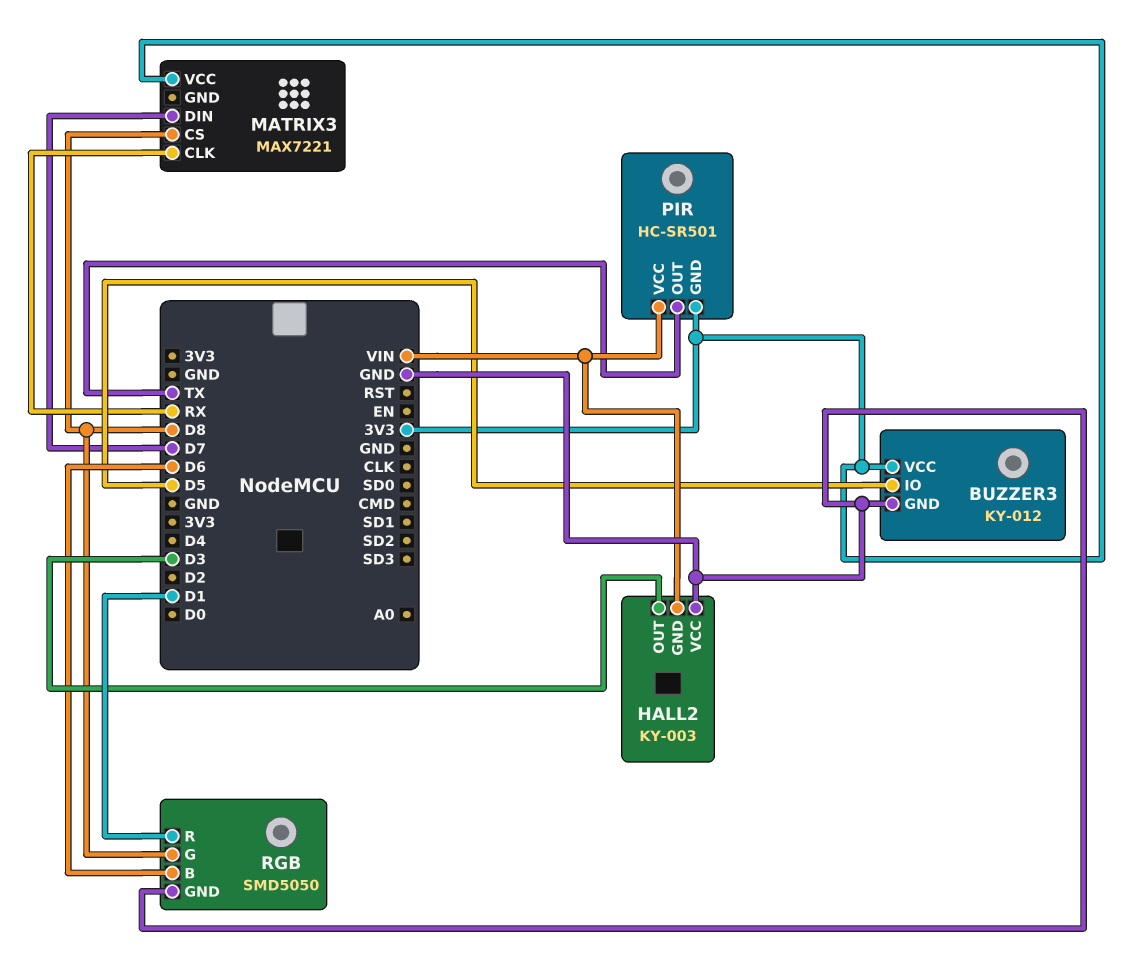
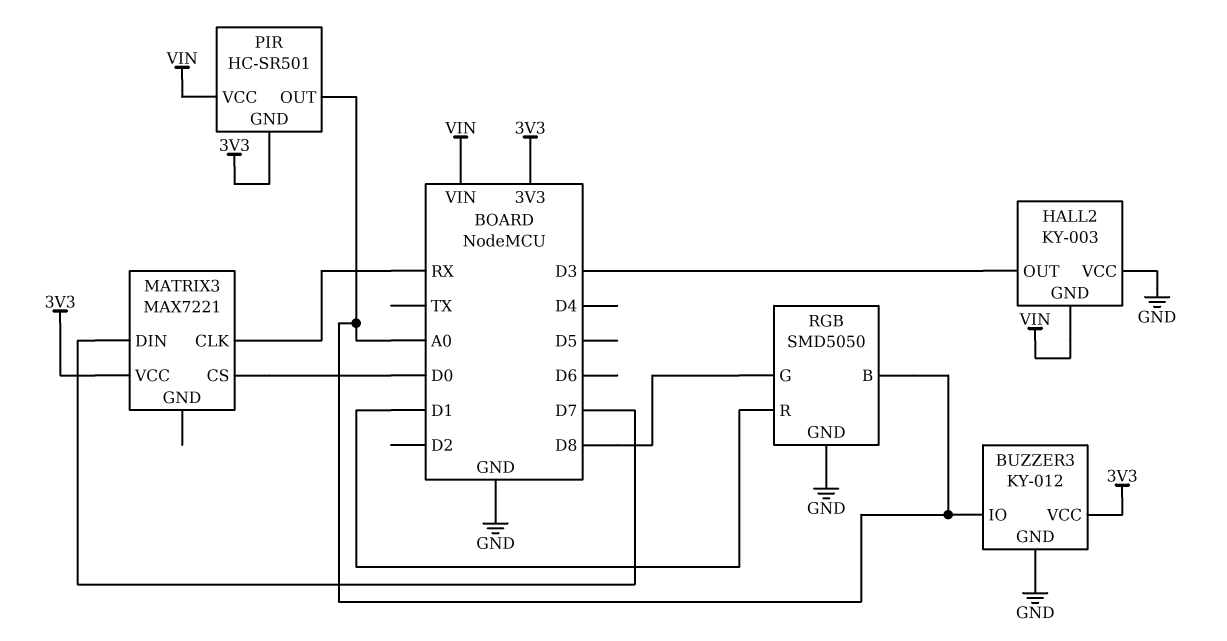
BUZZER3 pin IO: D5 -> A0
MATRIX3 pin CS: D8 -> D0
PIR pin OUT: TX -> A0
RGB pin B: D6 -> A0

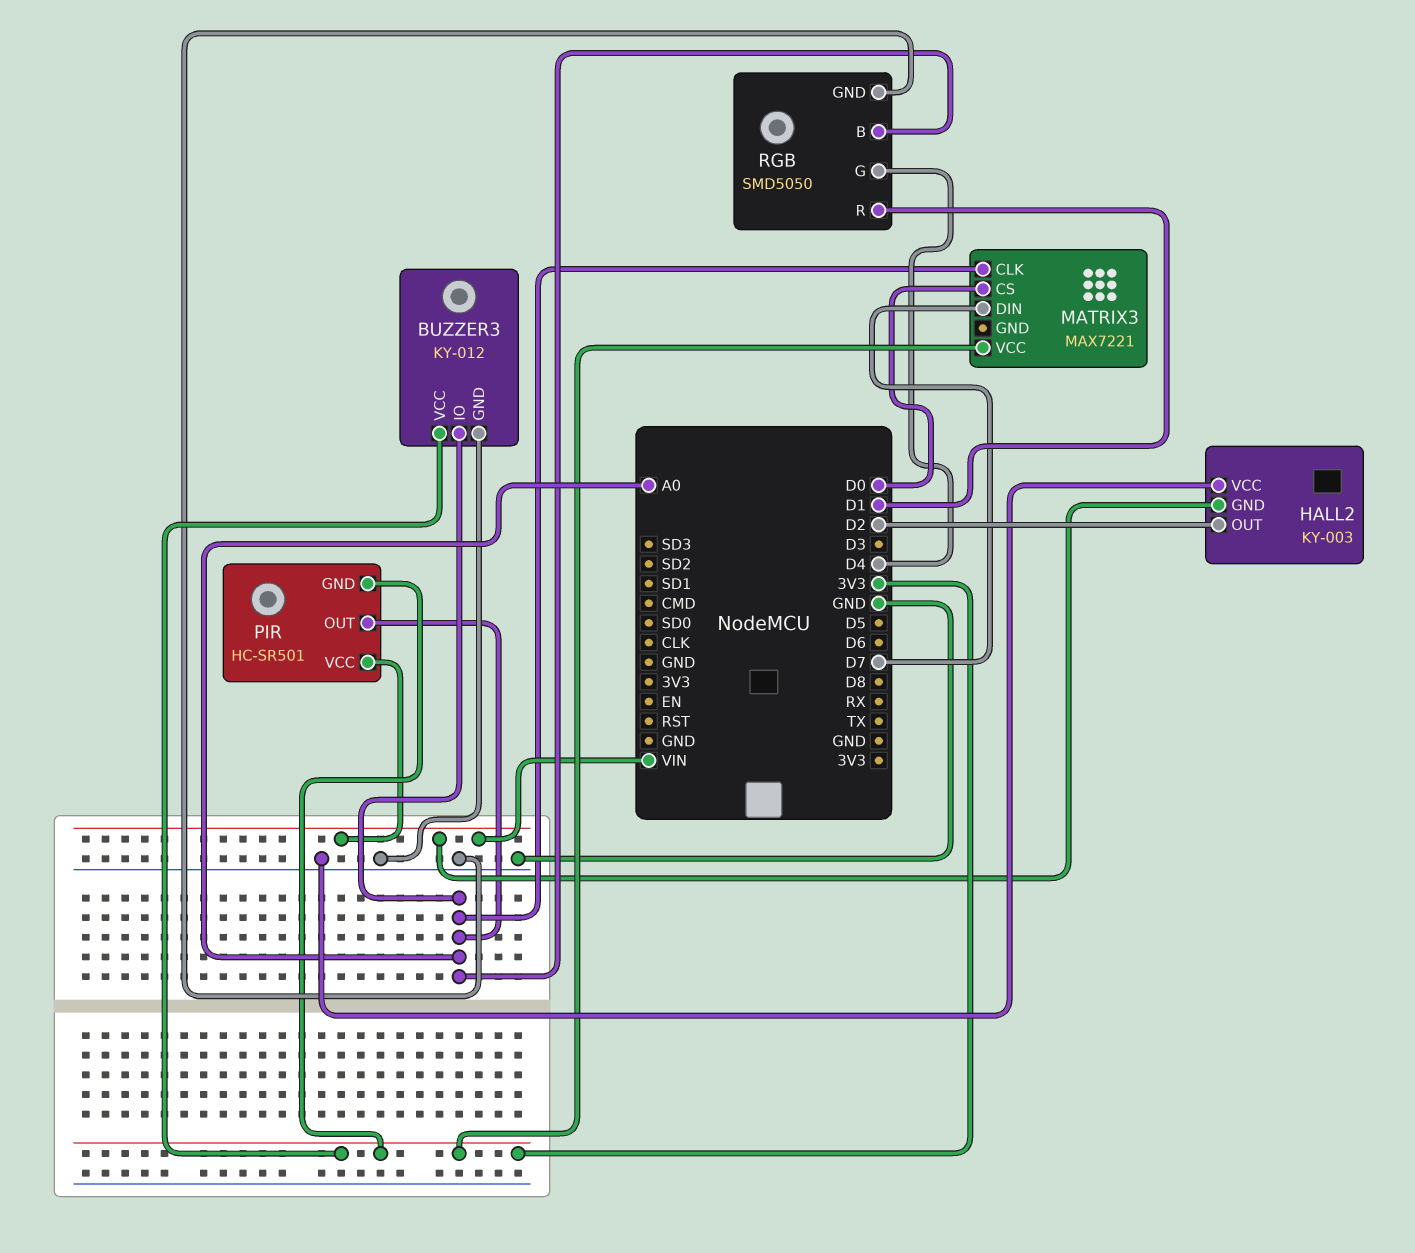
HALL2 pin OUT: D3 -> D2
MATRIX3 pin CLK: RX -> A0
RGB pin G: D8 -> D4

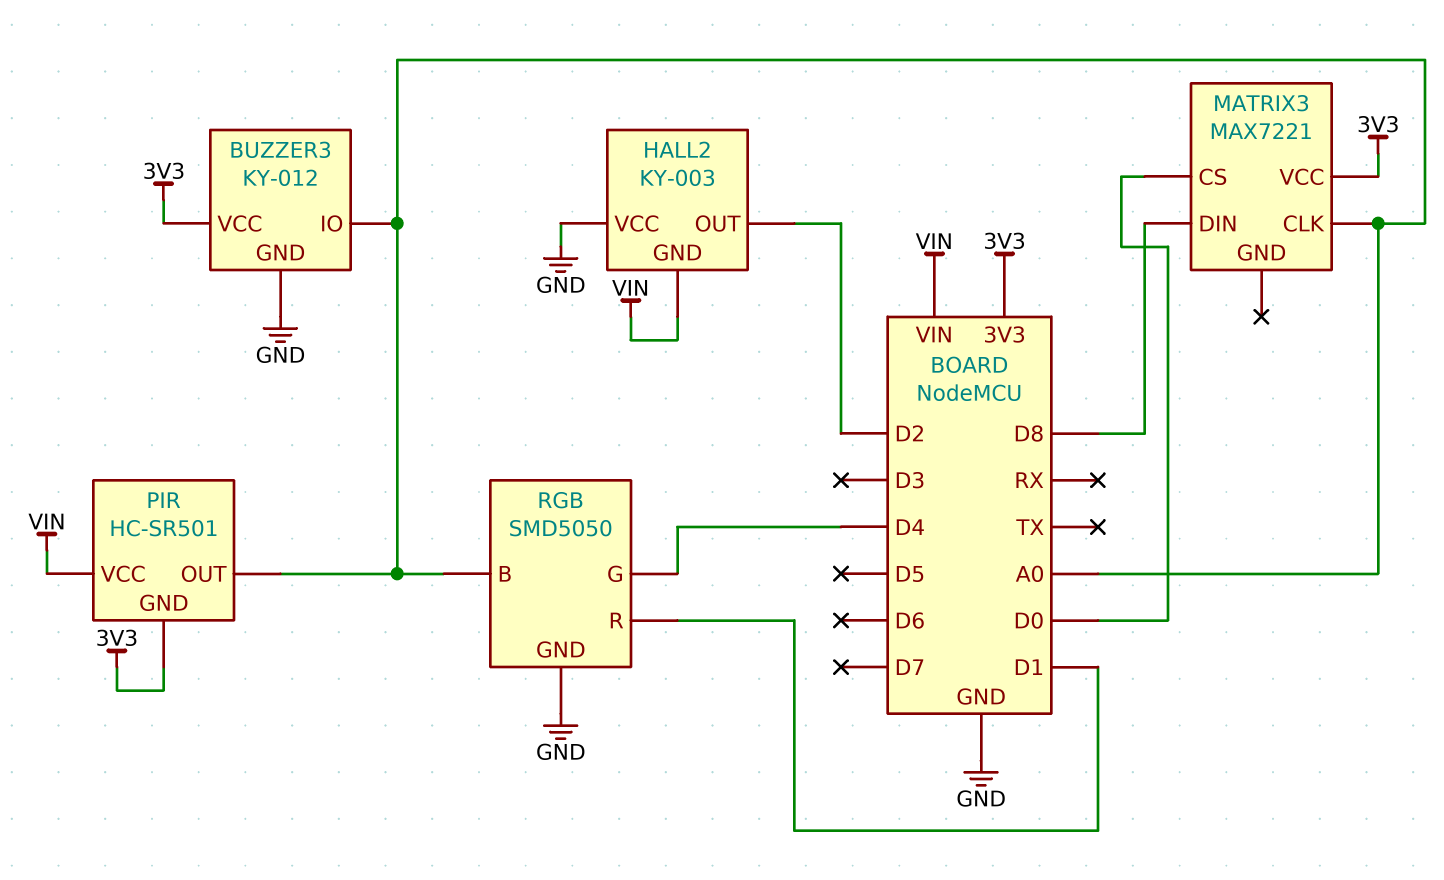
MATRIX3 pin DIN: D7 -> D8

